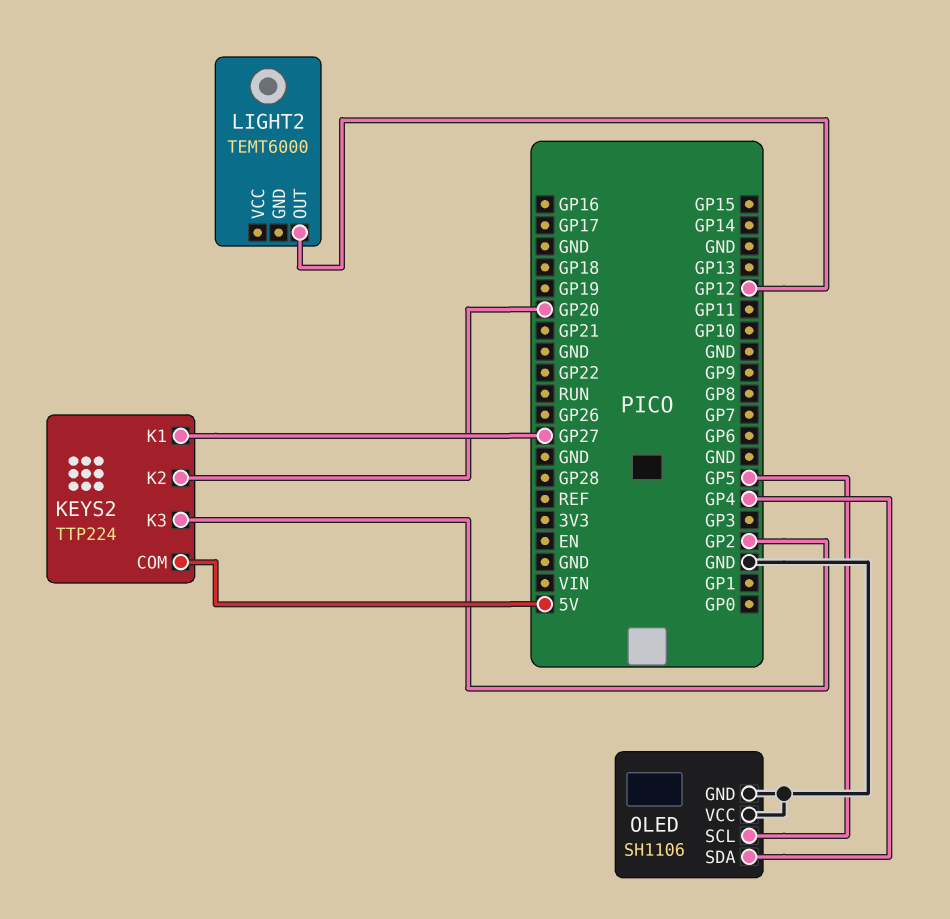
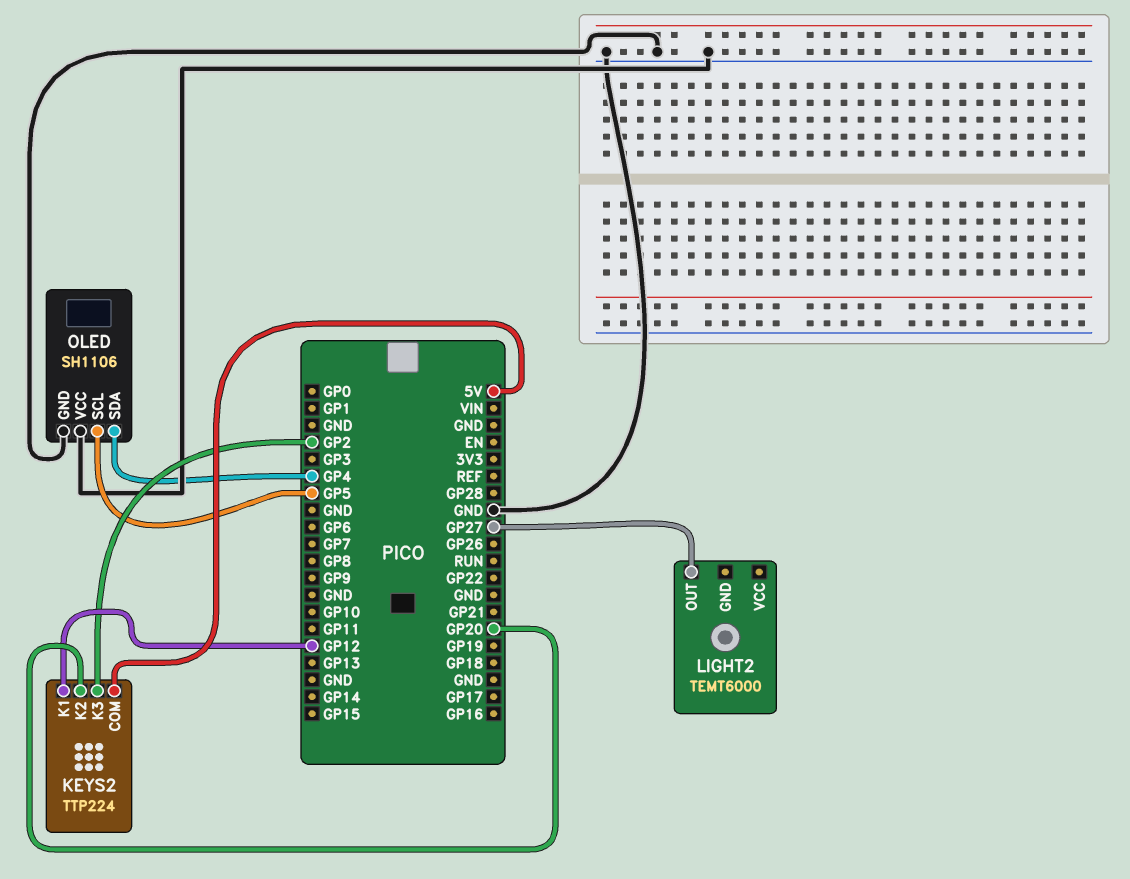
KEYS2 pin K1: GP27 -> GP12
LIGHT2 pin OUT: GP12 -> GP27

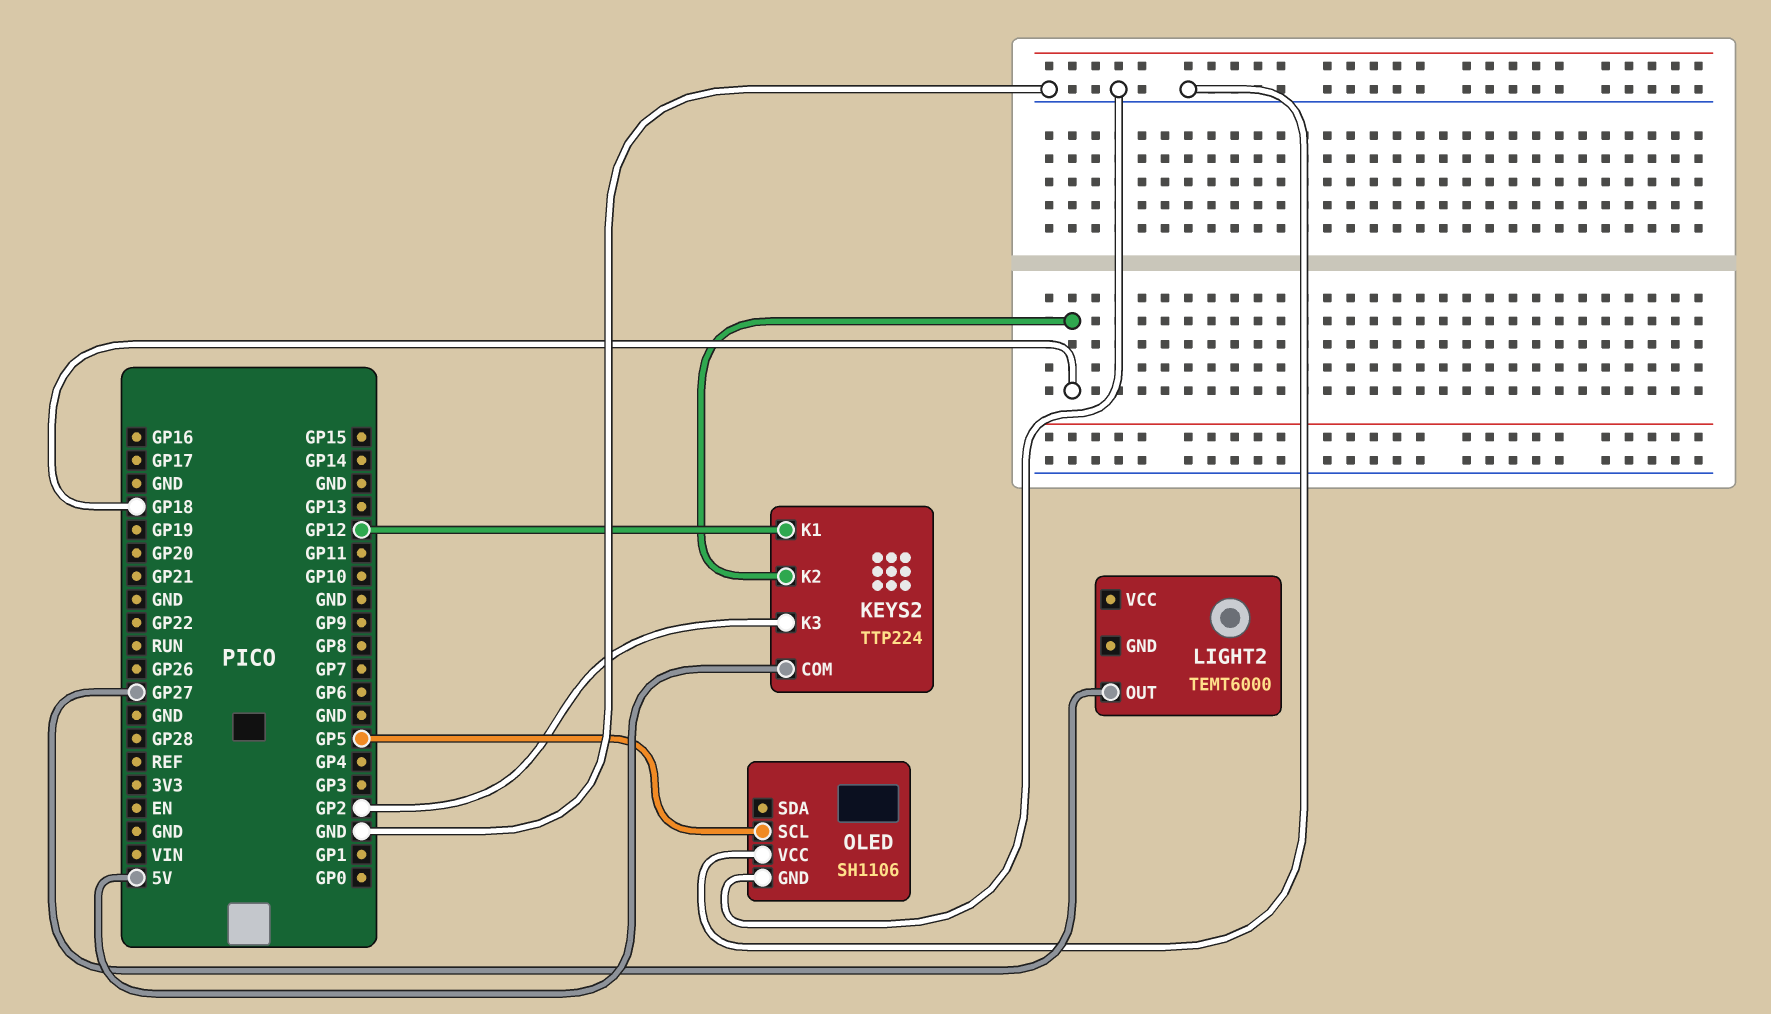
KEYS2 pin K2: GP20 -> GP18
OLED pin SDA: GP4 -> none

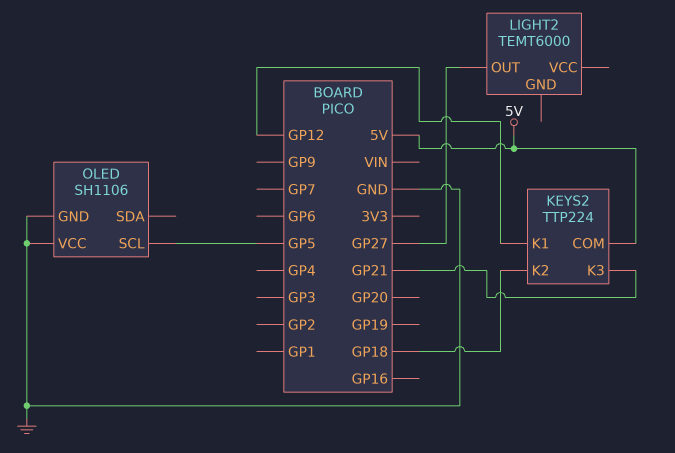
KEYS2 pin K3: GP2 -> GP21

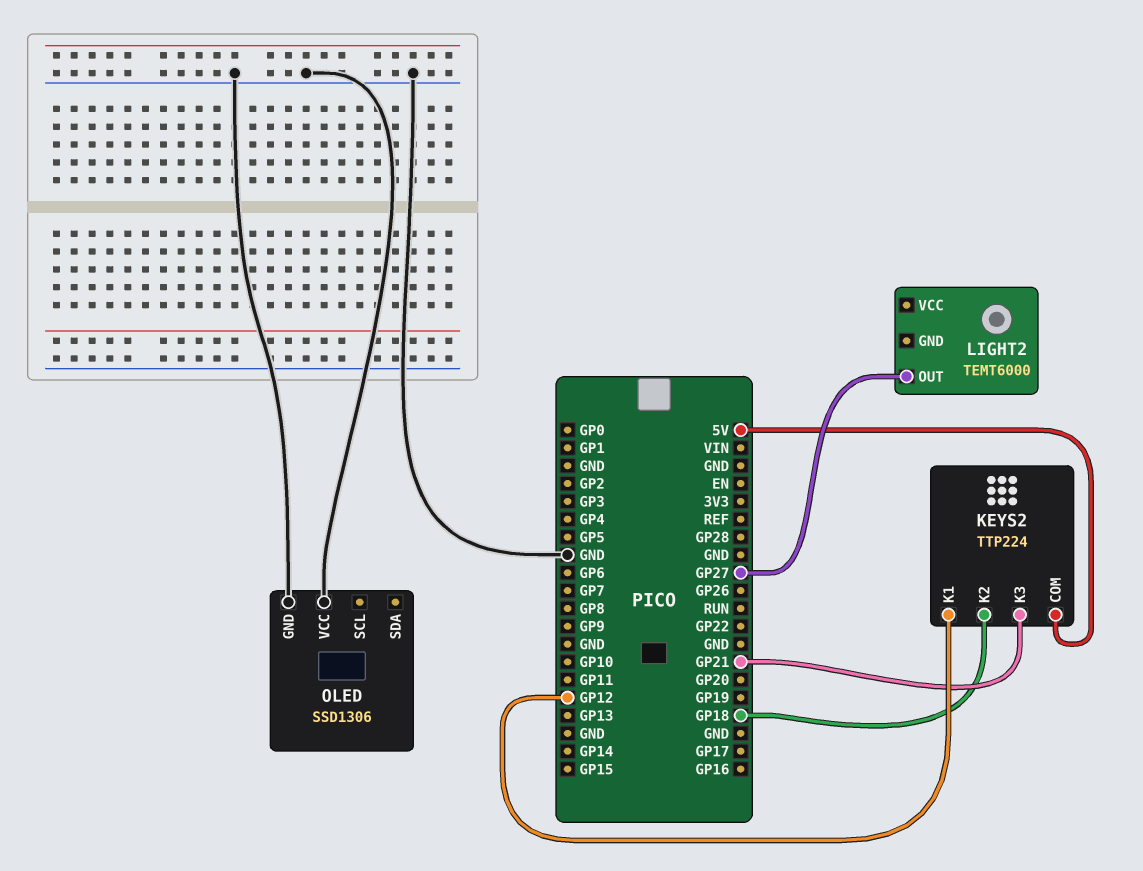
OLED: SH1106 -> SSD1306
OLED pin SCL: GP5 -> none

